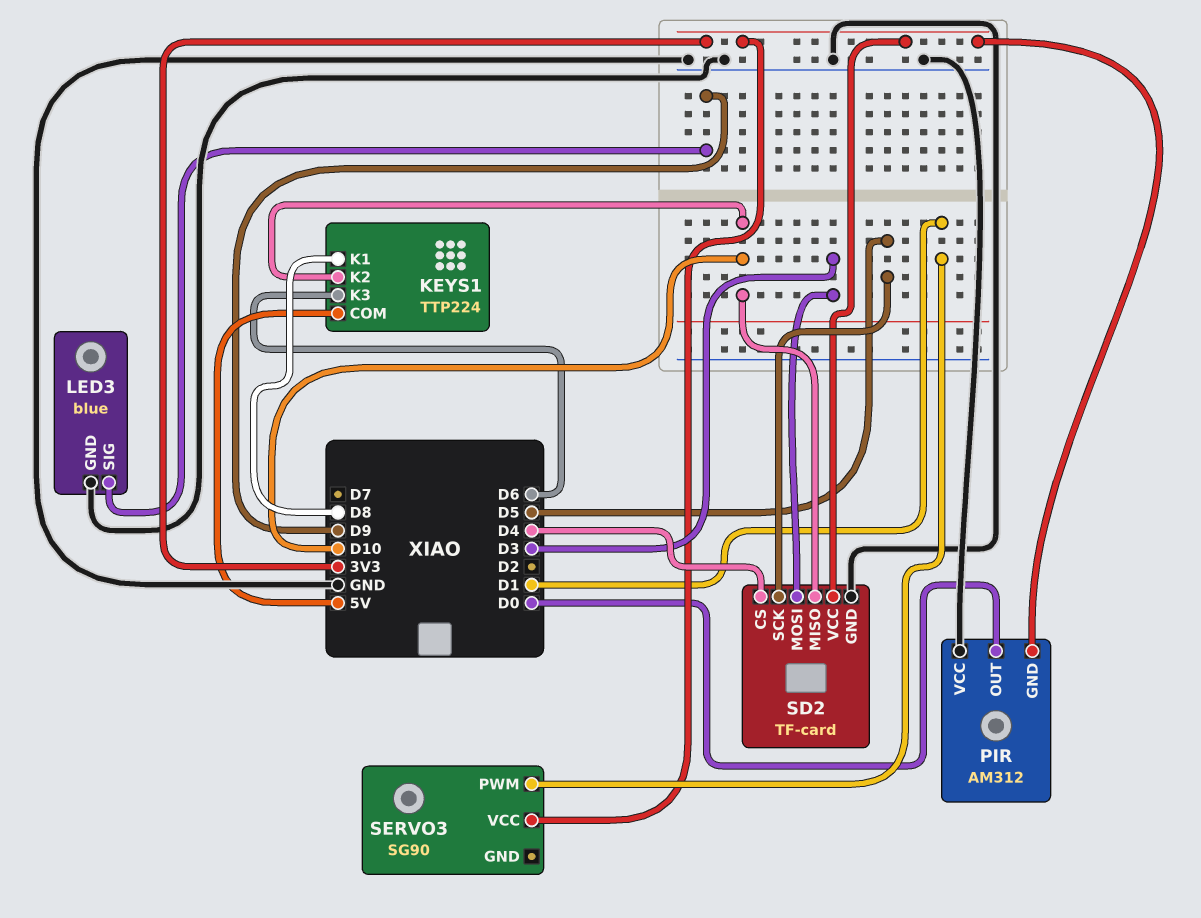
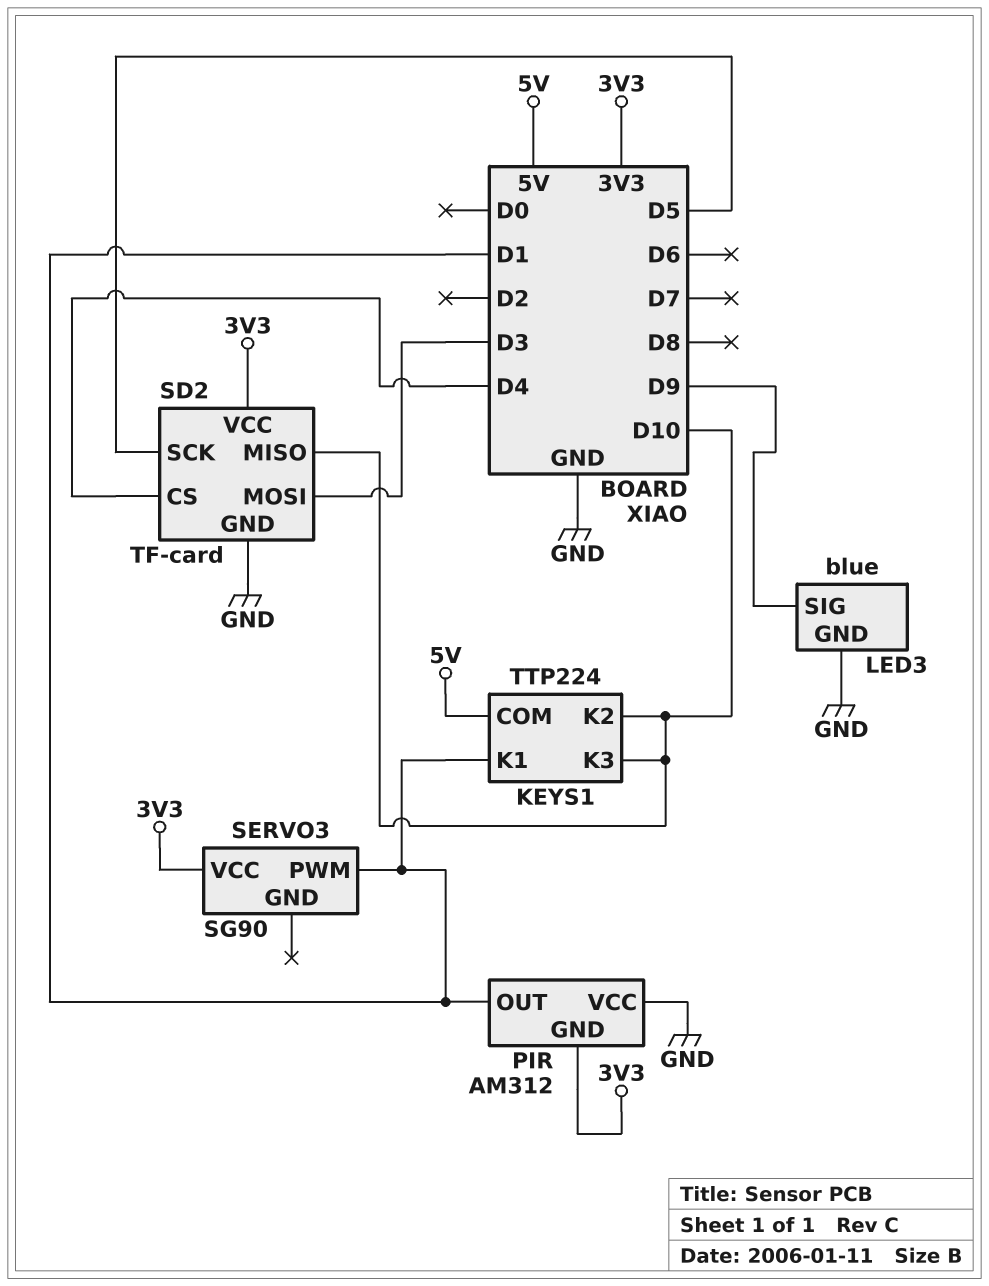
KEYS1 pin K1: D8 -> D1
KEYS1 pin K3: D6 -> D10
PIR pin OUT: D0 -> D1

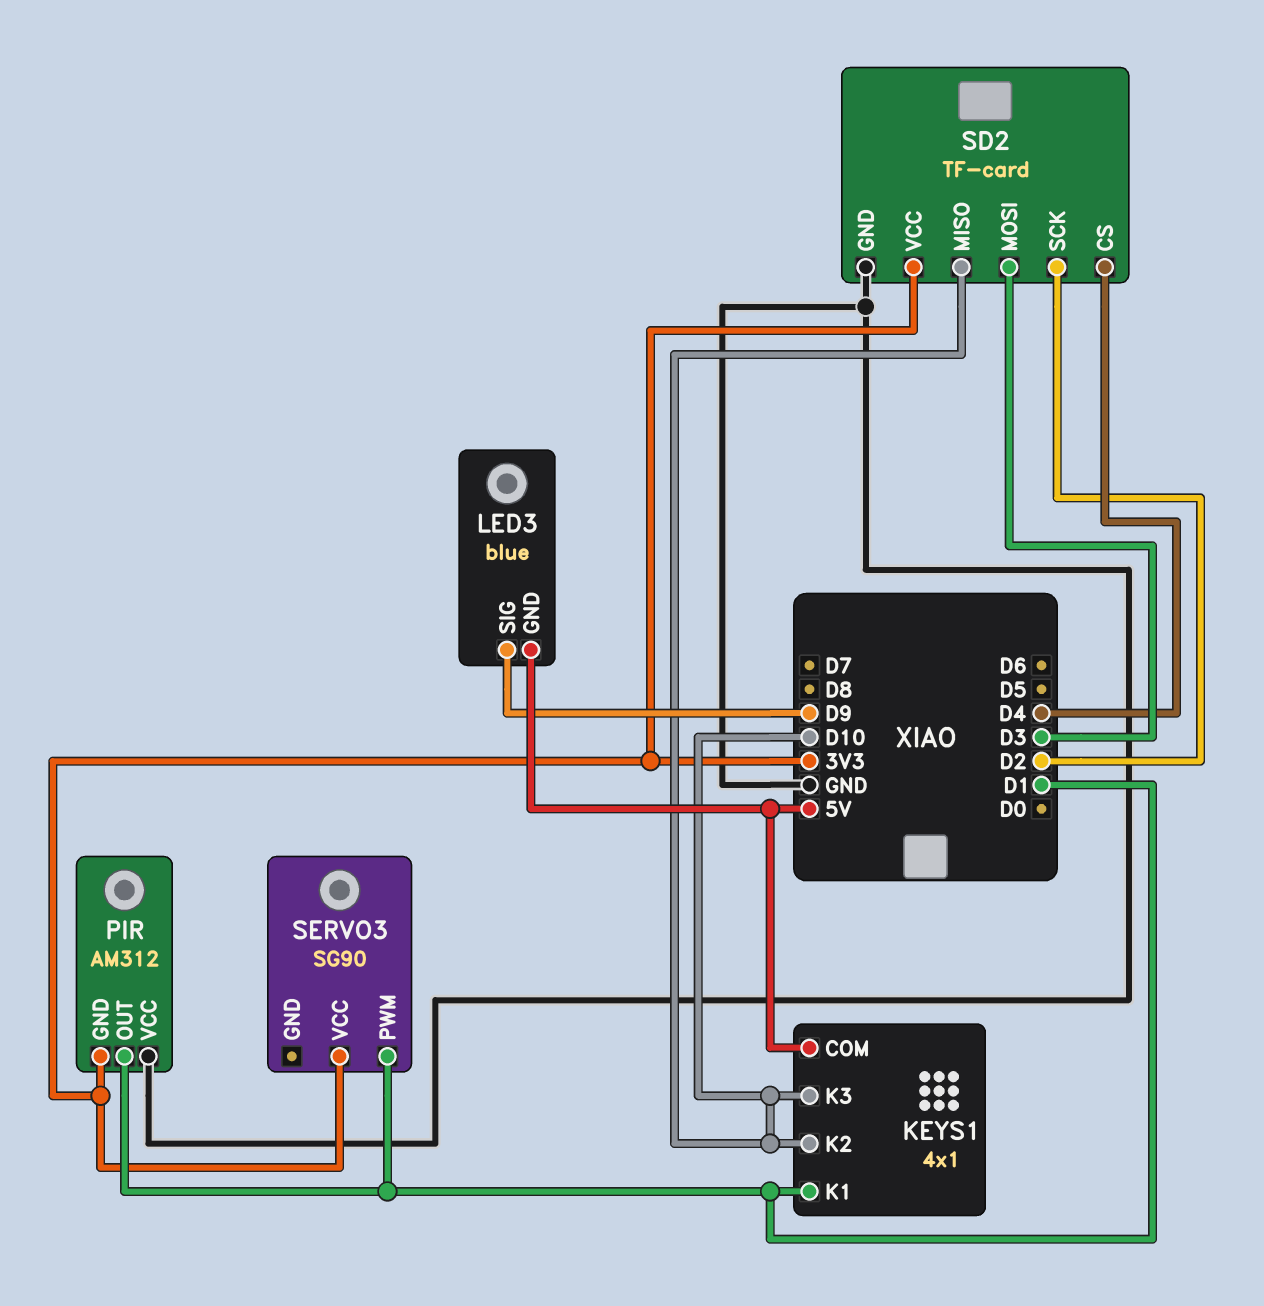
KEYS1: TTP224 -> 4x1
LED3 pin GND: GND -> 5V
SD2 pin SCK: D5 -> D2

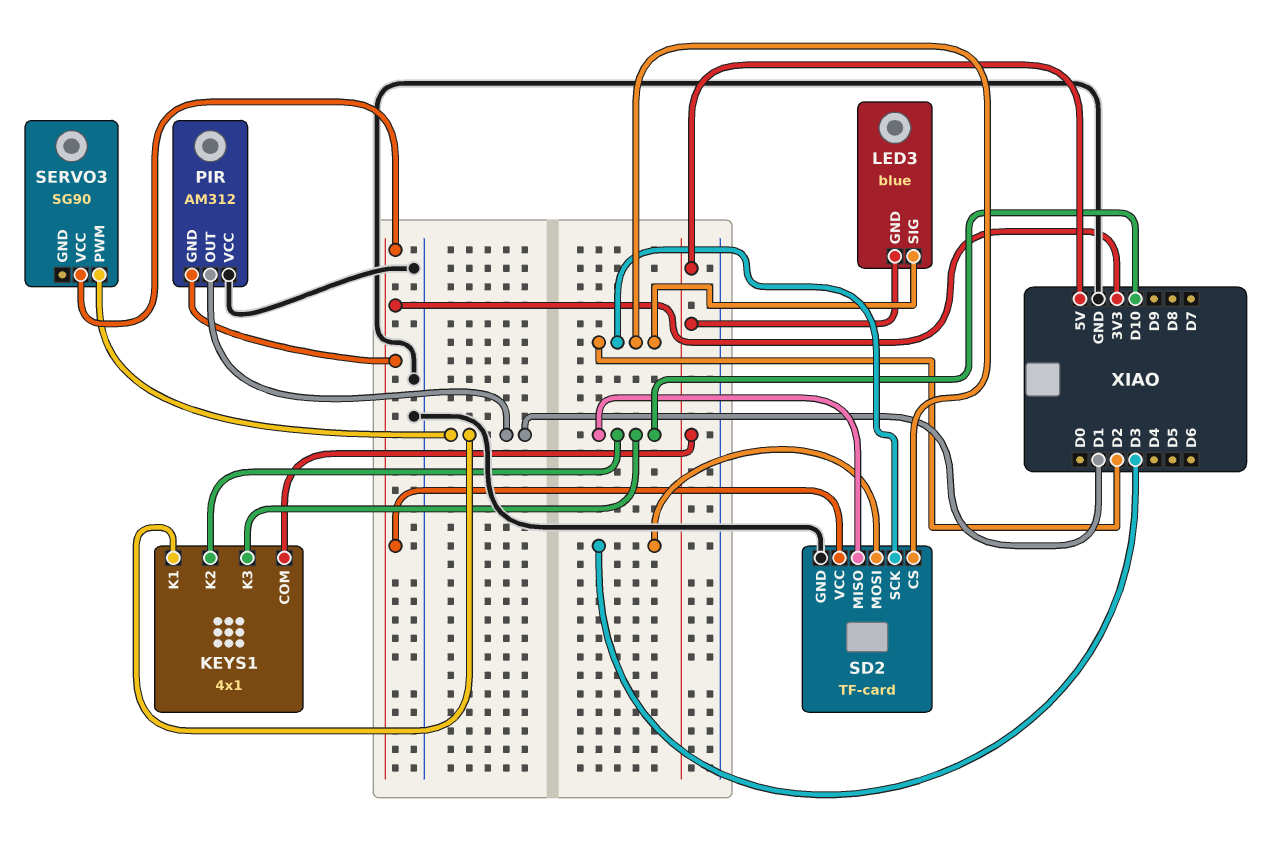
LED3 pin SIG: D9 -> D2
SD2 pin CS: D4 -> D2

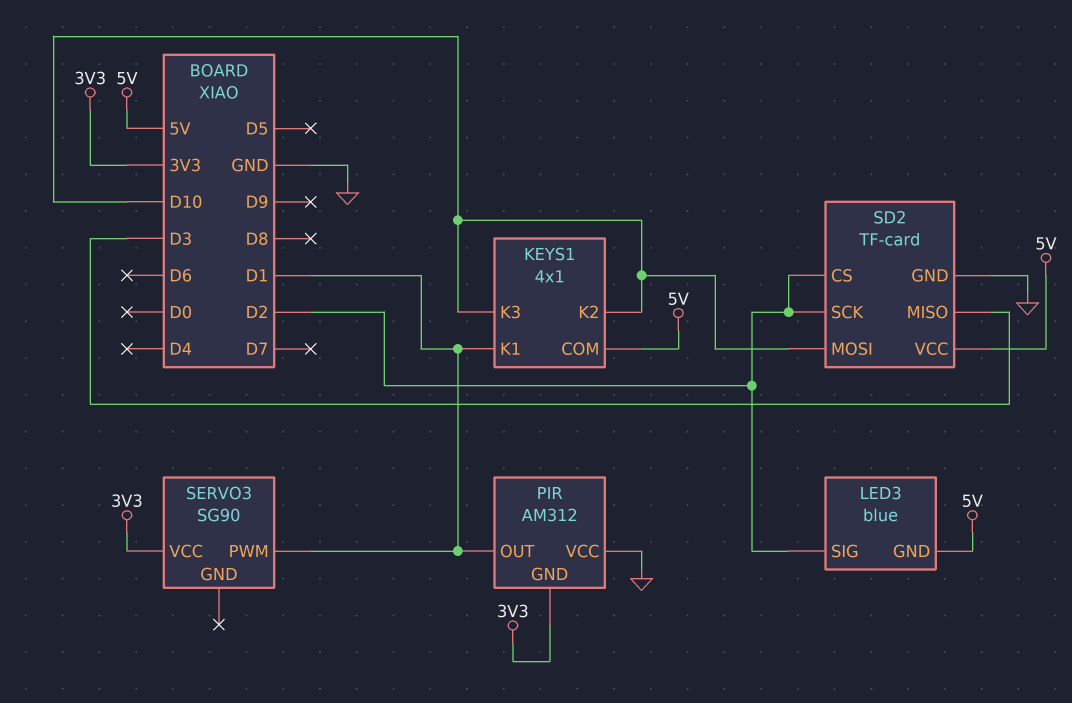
SD2 pin MISO: D10 -> D3
SD2 pin MOSI: D3 -> D10
SD2 pin VCC: 3V3 -> 5V

